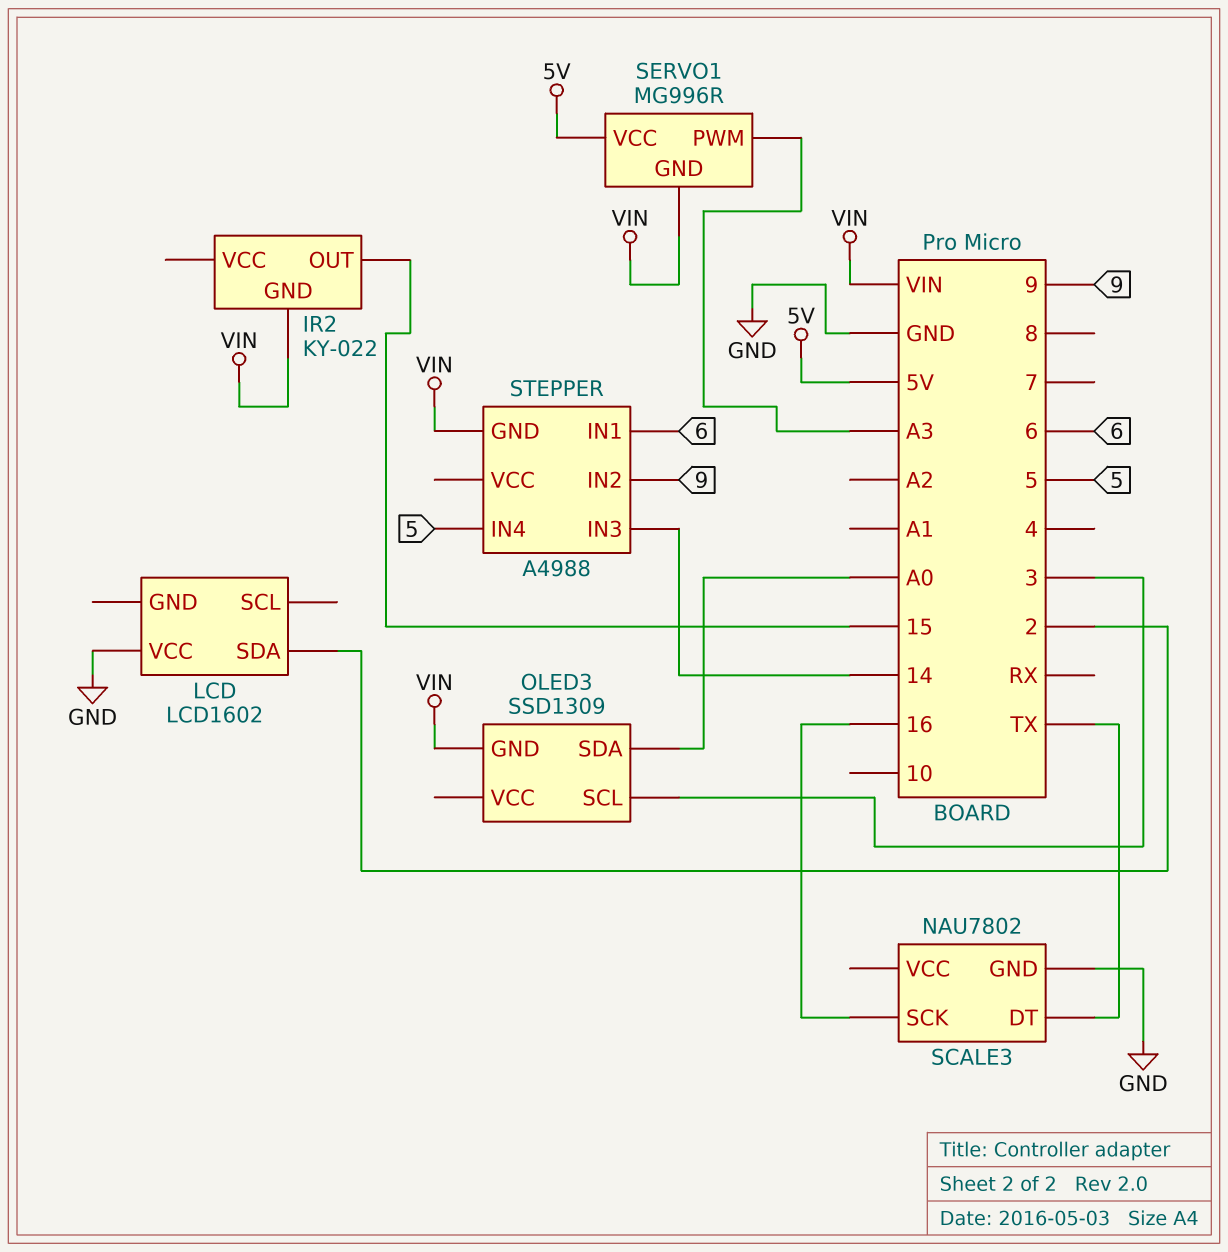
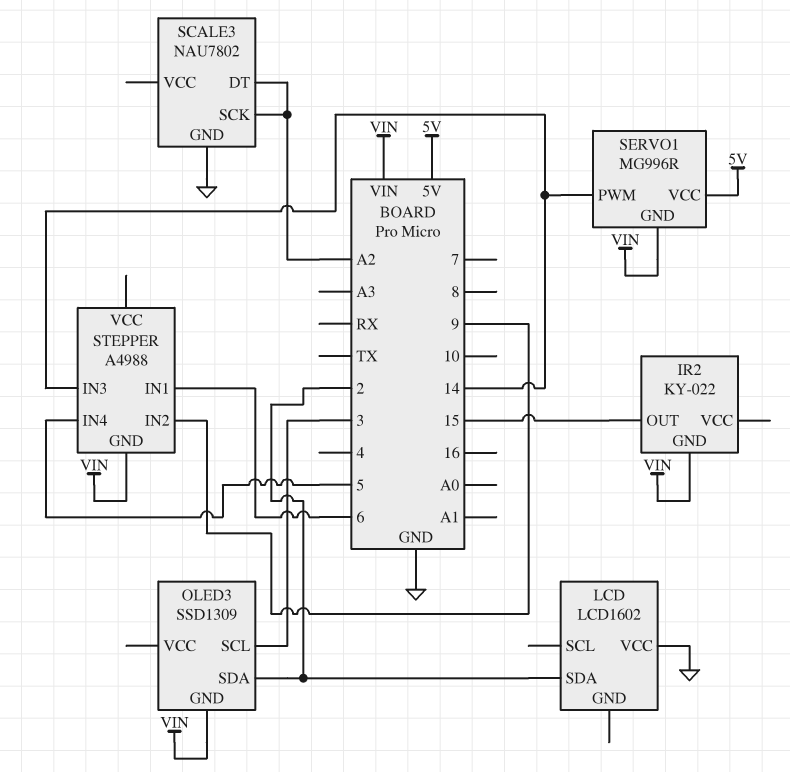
OLED3 pin SDA: A0 -> 2
SCALE3 pin DT: TX -> A2
SCALE3 pin SCK: 16 -> A2
SERVO1 pin PWM: A3 -> 14

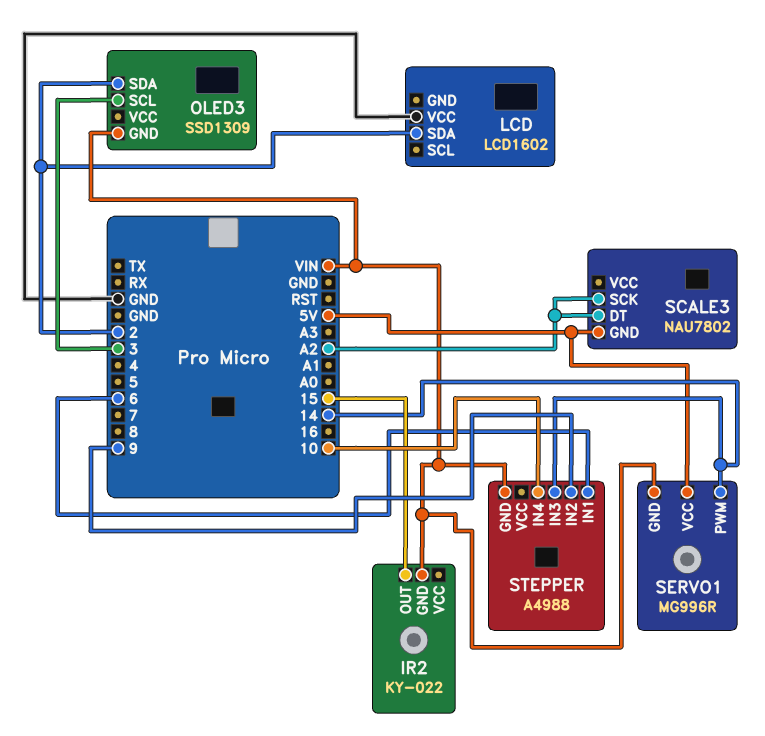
SCALE3 pin GND: GND -> 5V
STEPPER pin IN4: 5 -> 10

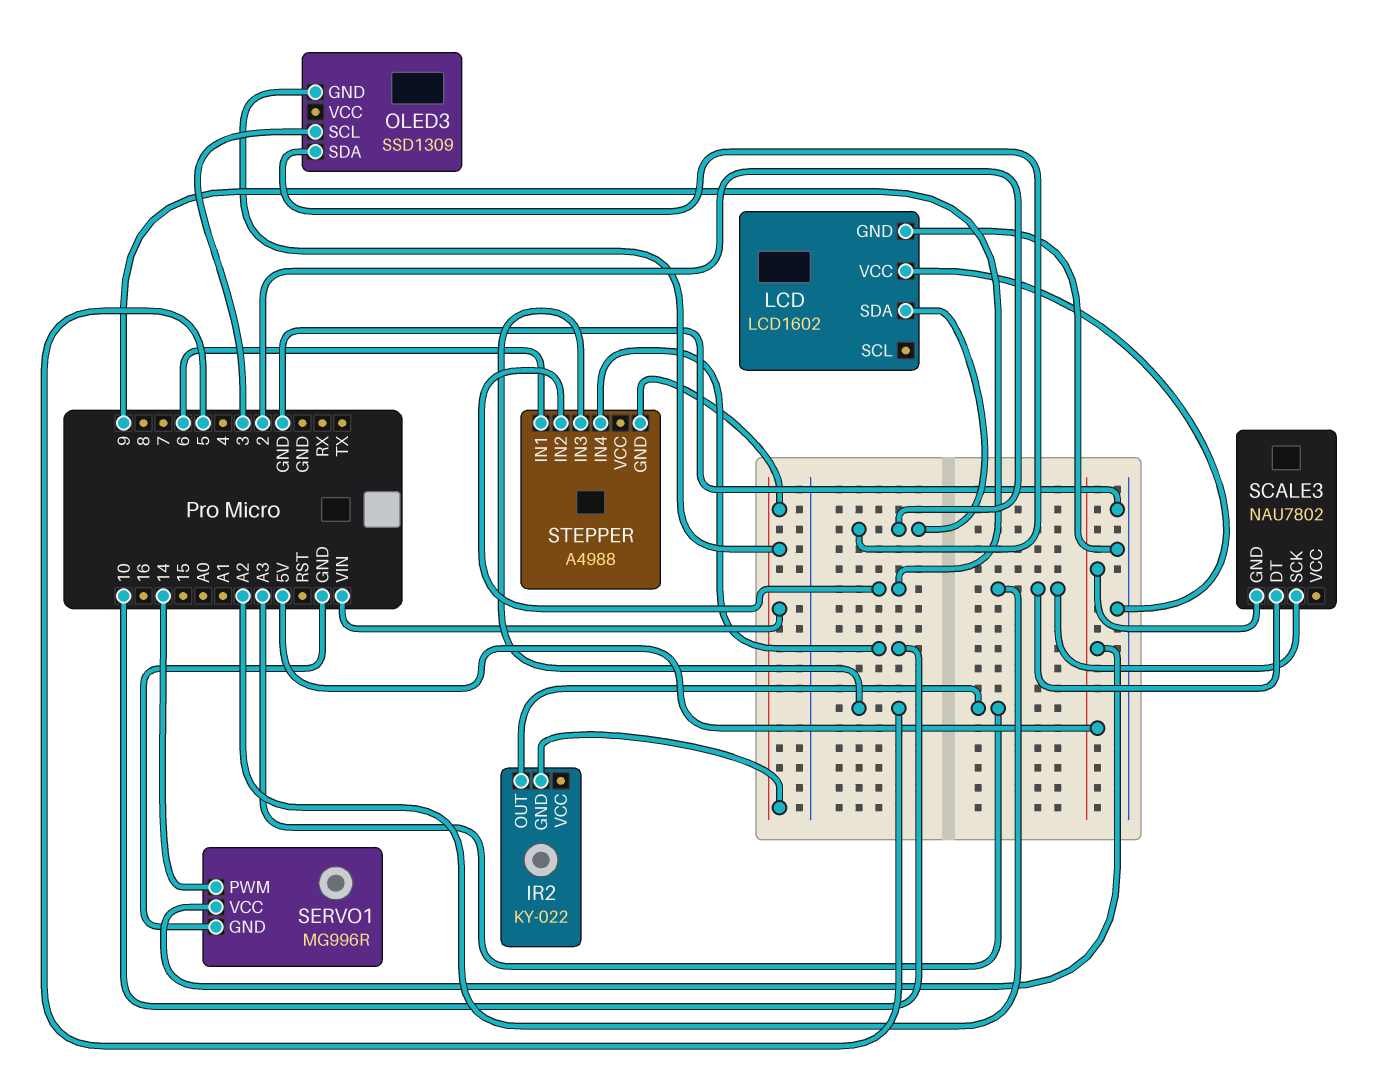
IR2 pin OUT: 15 -> A3
LCD pin GND: none -> GND
SERVO1 pin GND: VIN -> GND
STEPPER pin IN3: 14 -> 5

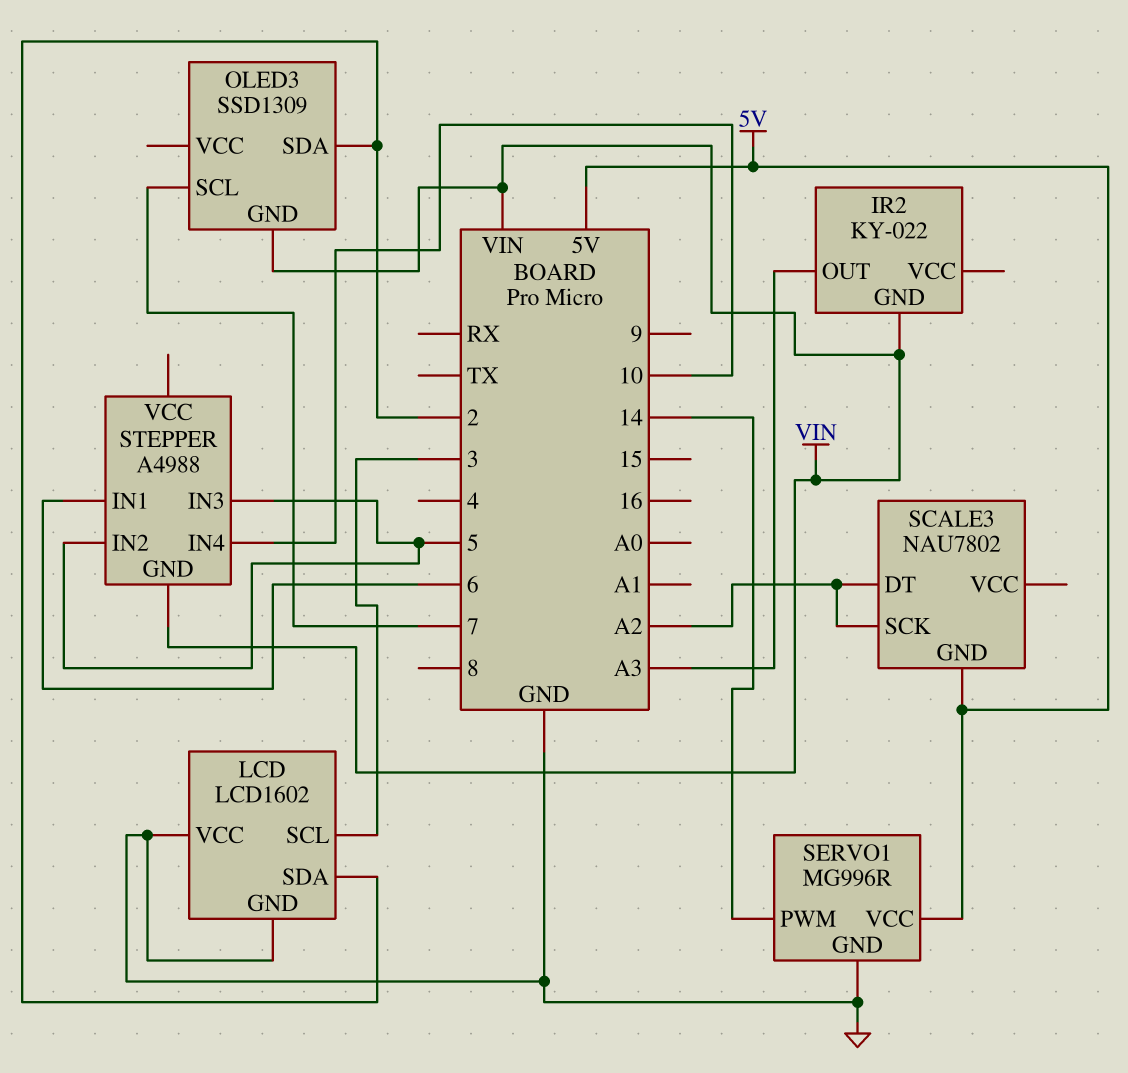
LCD pin SCL: none -> 3
OLED3 pin SCL: 3 -> 7
STEPPER pin IN2: 9 -> 5

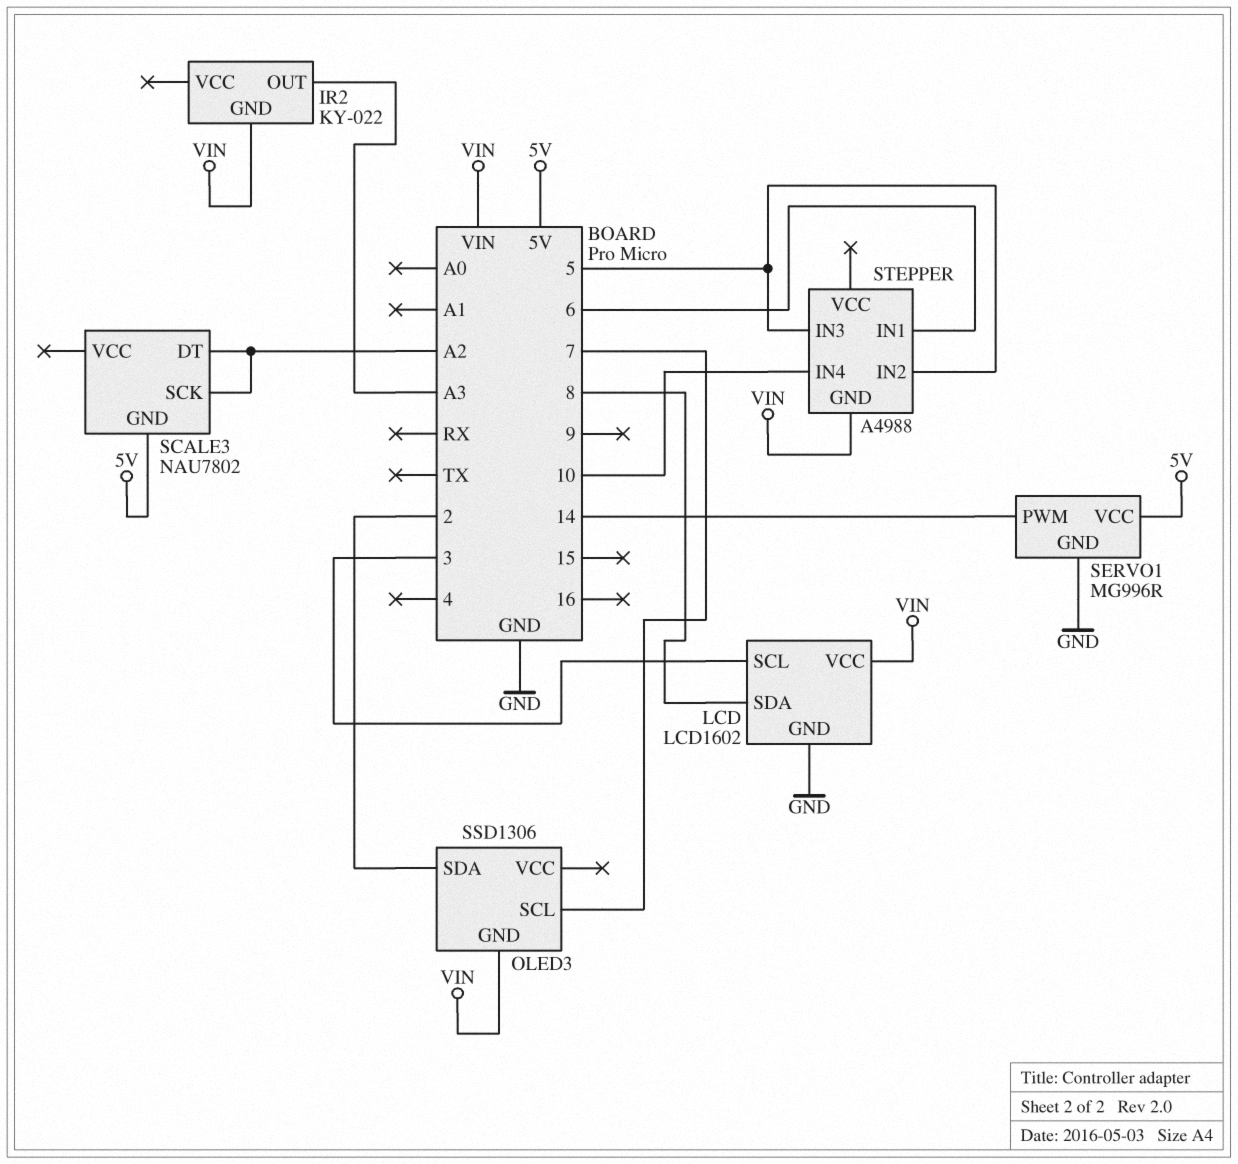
LCD pin SDA: 2 -> 8
LCD pin VCC: GND -> VIN
OLED3: SSD1309 -> SSD1306

